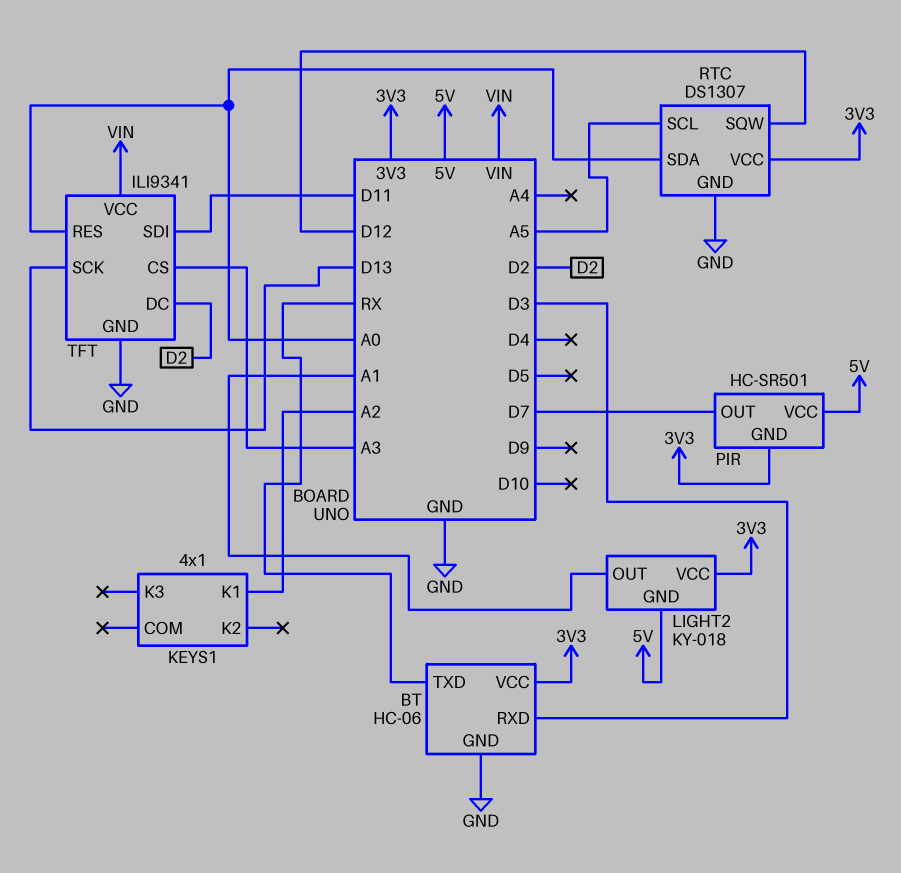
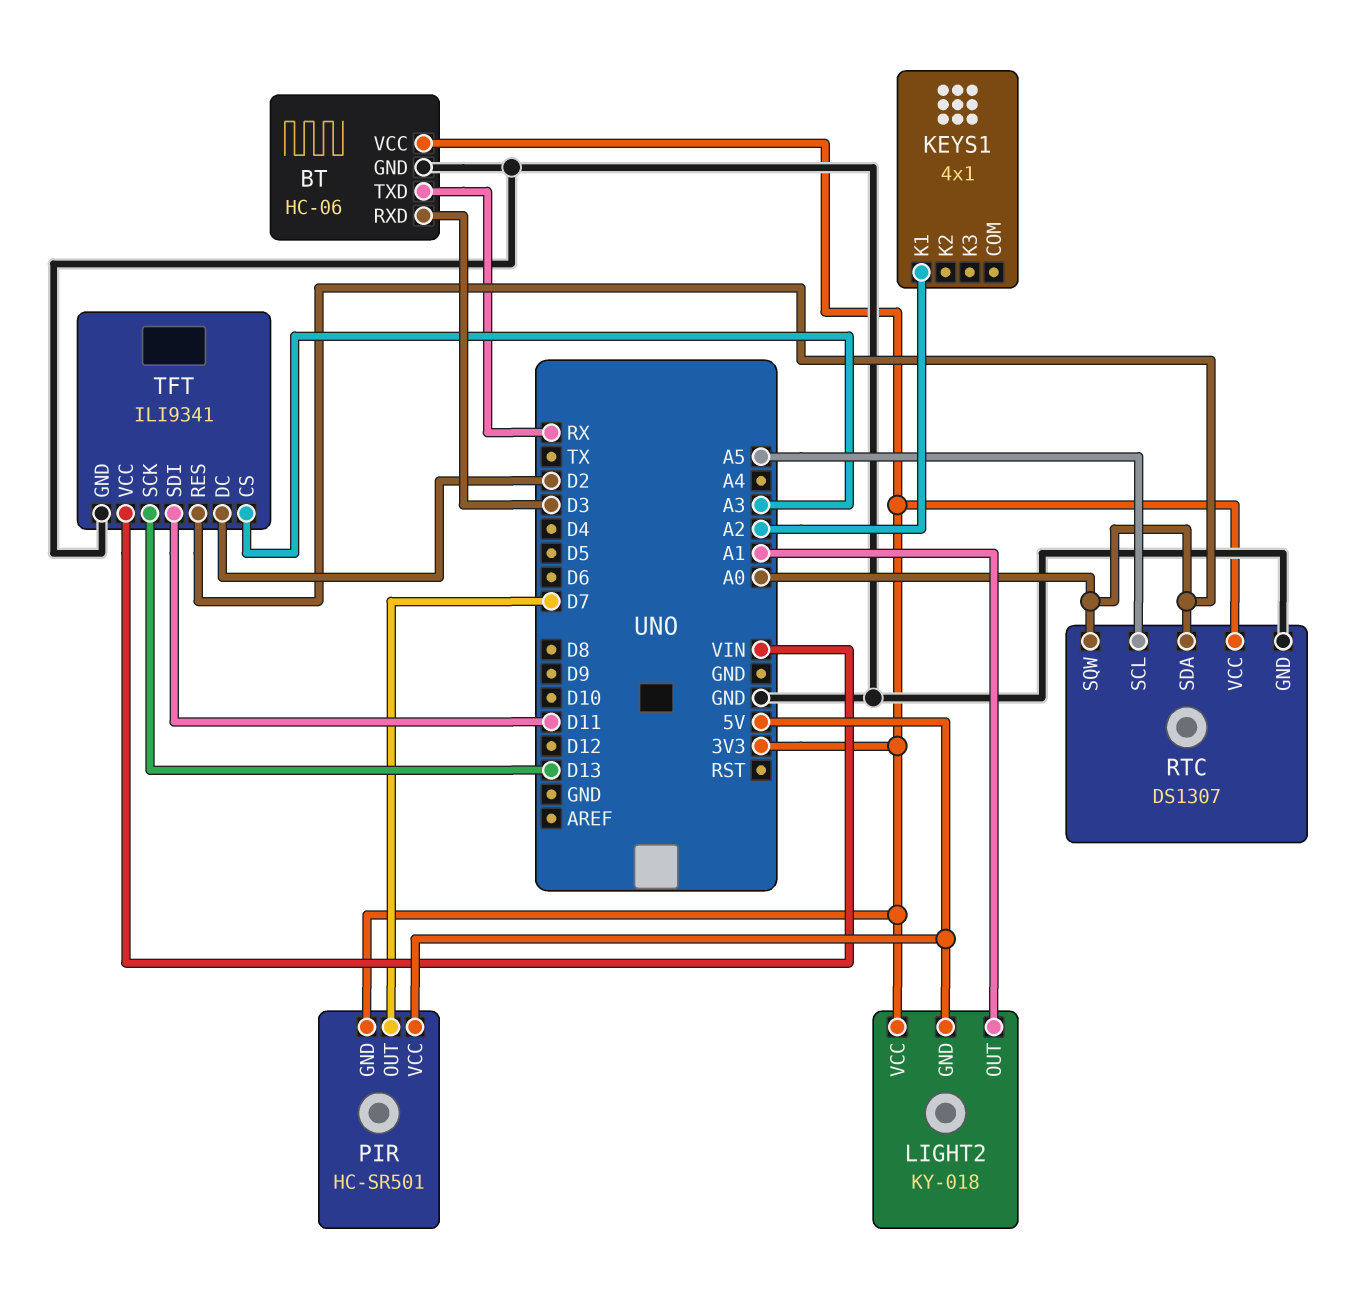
RTC pin SQW: D12 -> A0

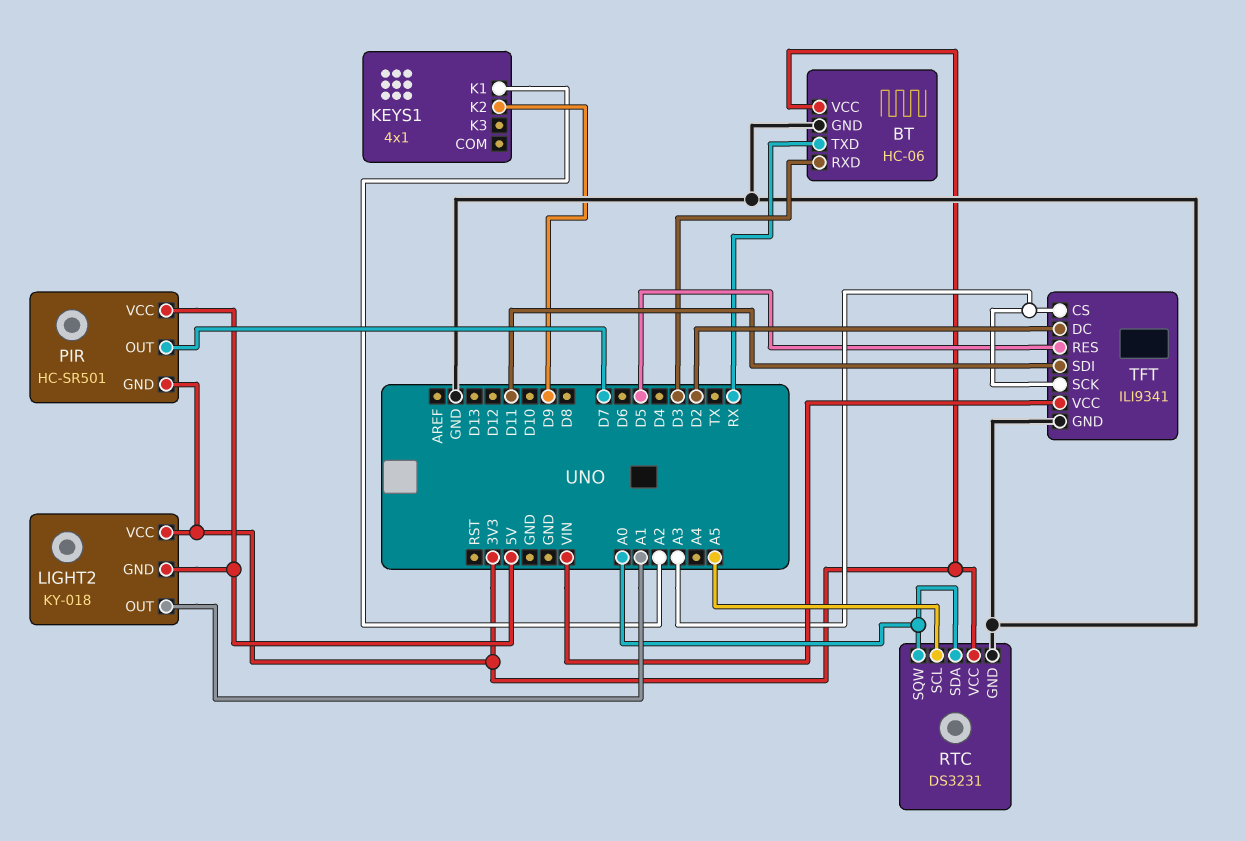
KEYS1 pin K2: none -> D9
RTC: DS1307 -> DS3231
TFT pin RES: A0 -> D5
TFT pin SCK: D13 -> A3

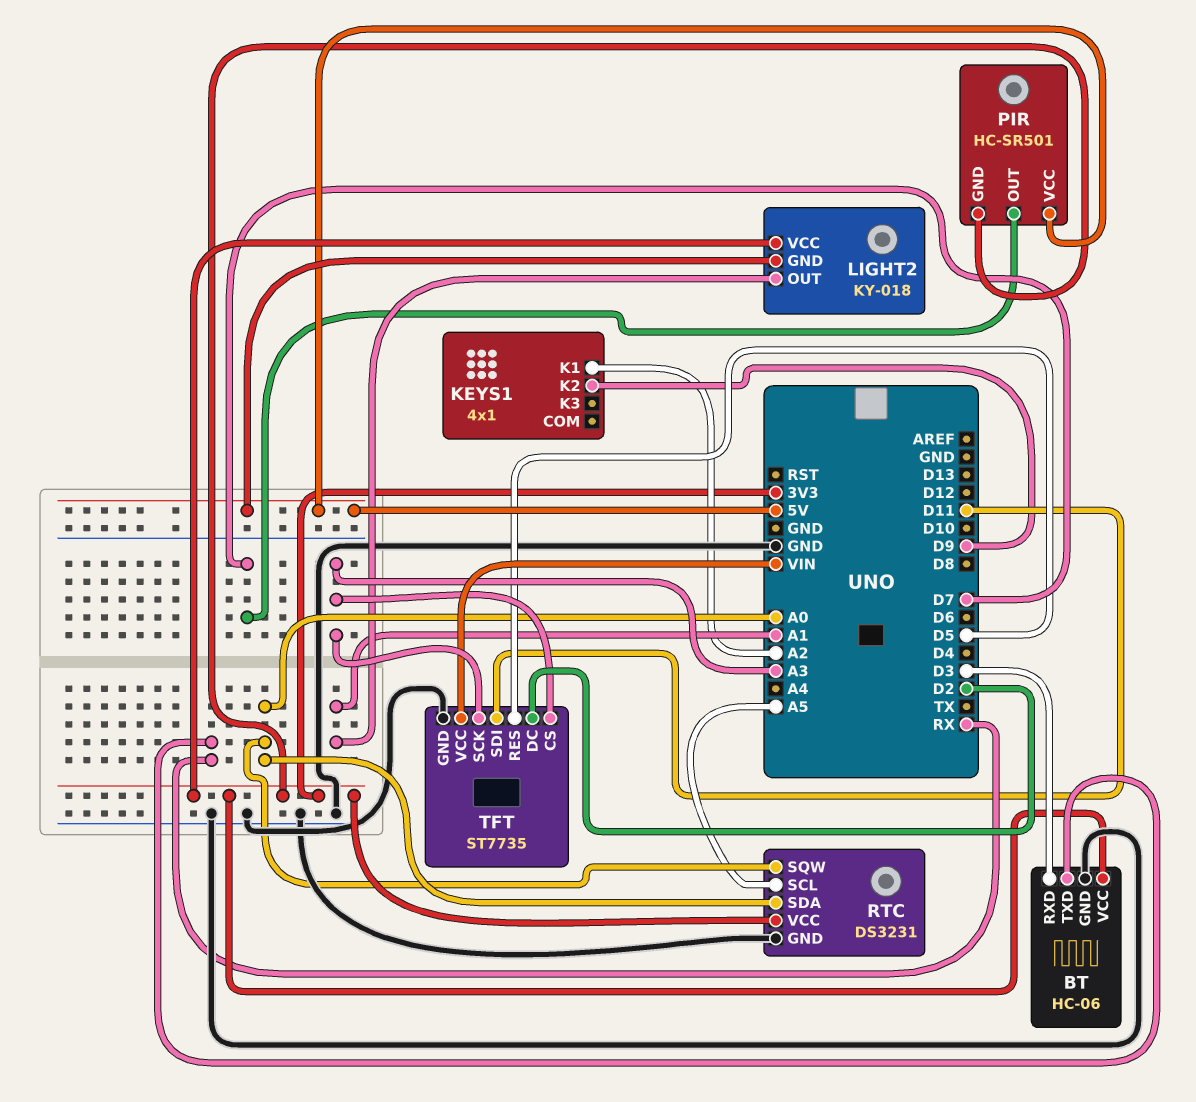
TFT: ILI9341 -> ST7735

